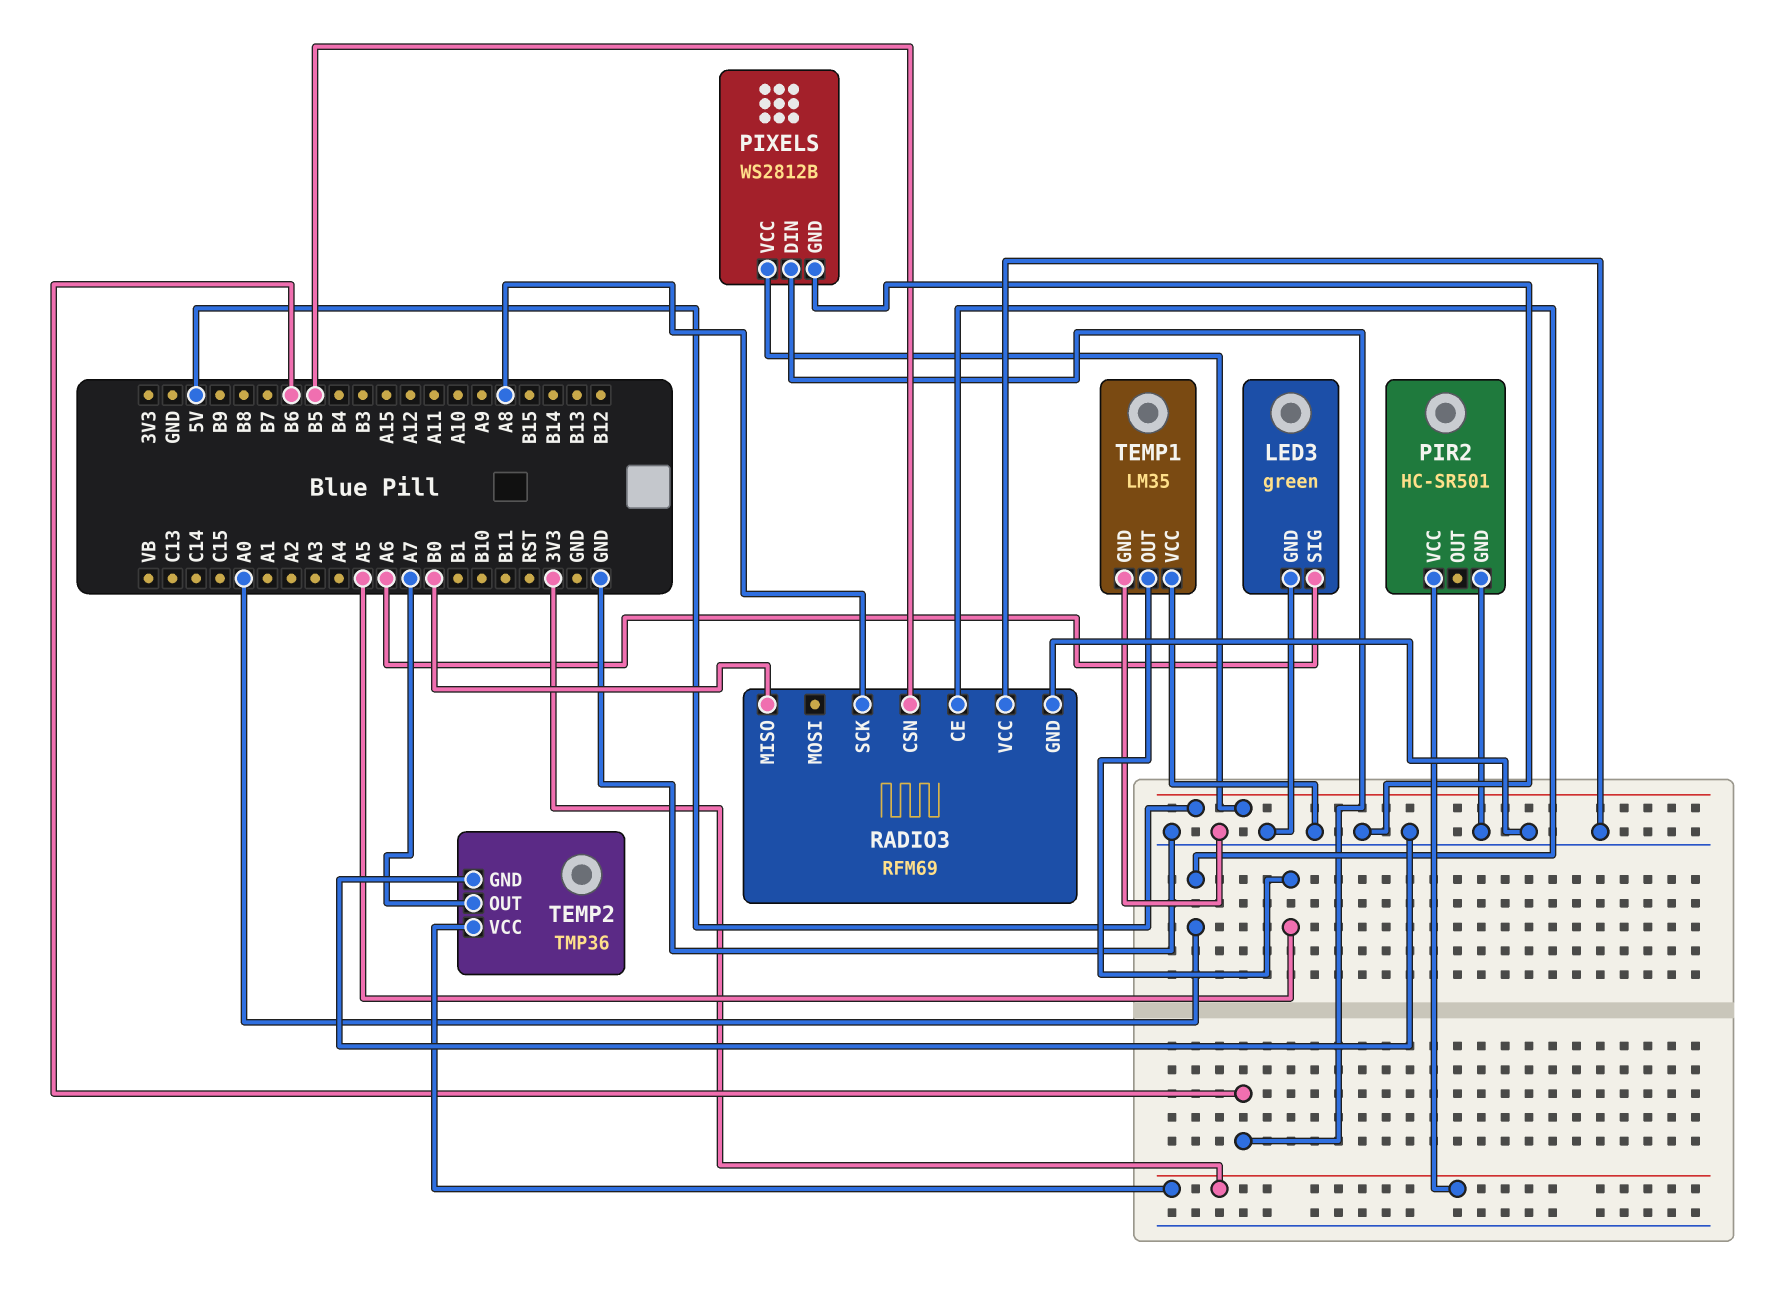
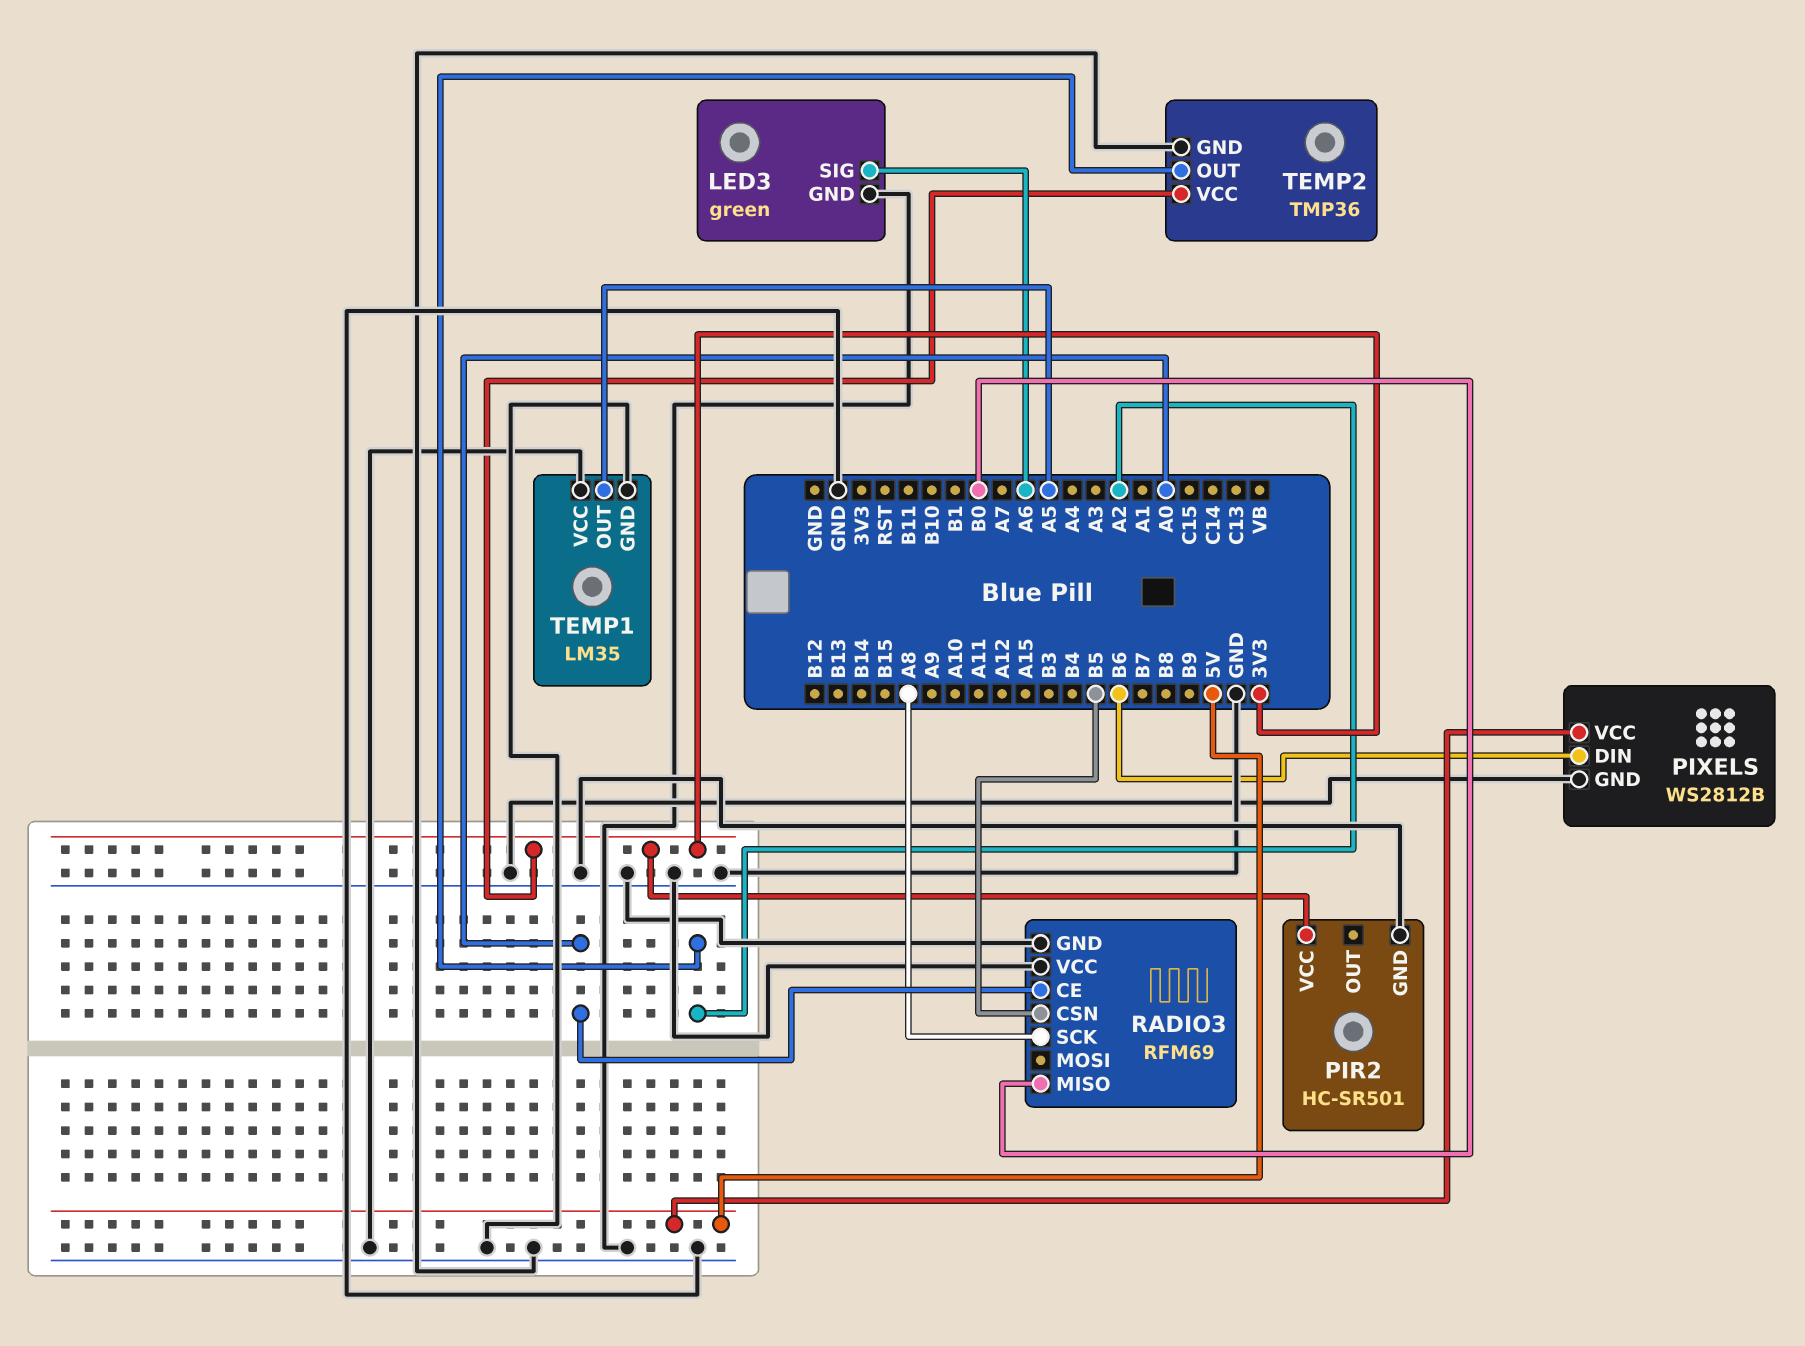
TEMP2 pin OUT: A7 -> A2

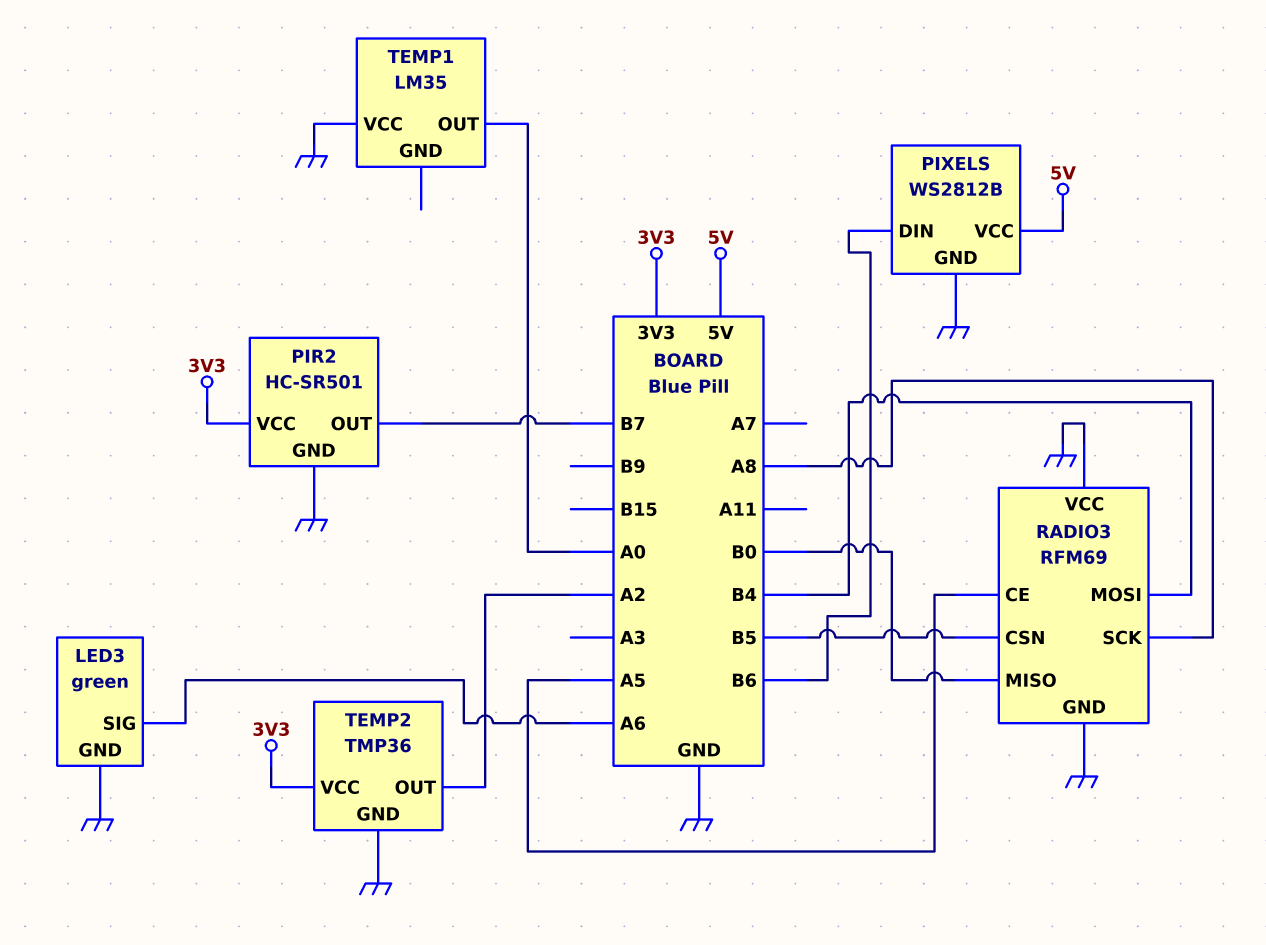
PIR2 pin OUT: none -> B7
RADIO3 pin CE: A0 -> A5
RADIO3 pin MOSI: none -> B4
TEMP1 pin GND: GND -> none
TEMP1 pin OUT: A5 -> A0

